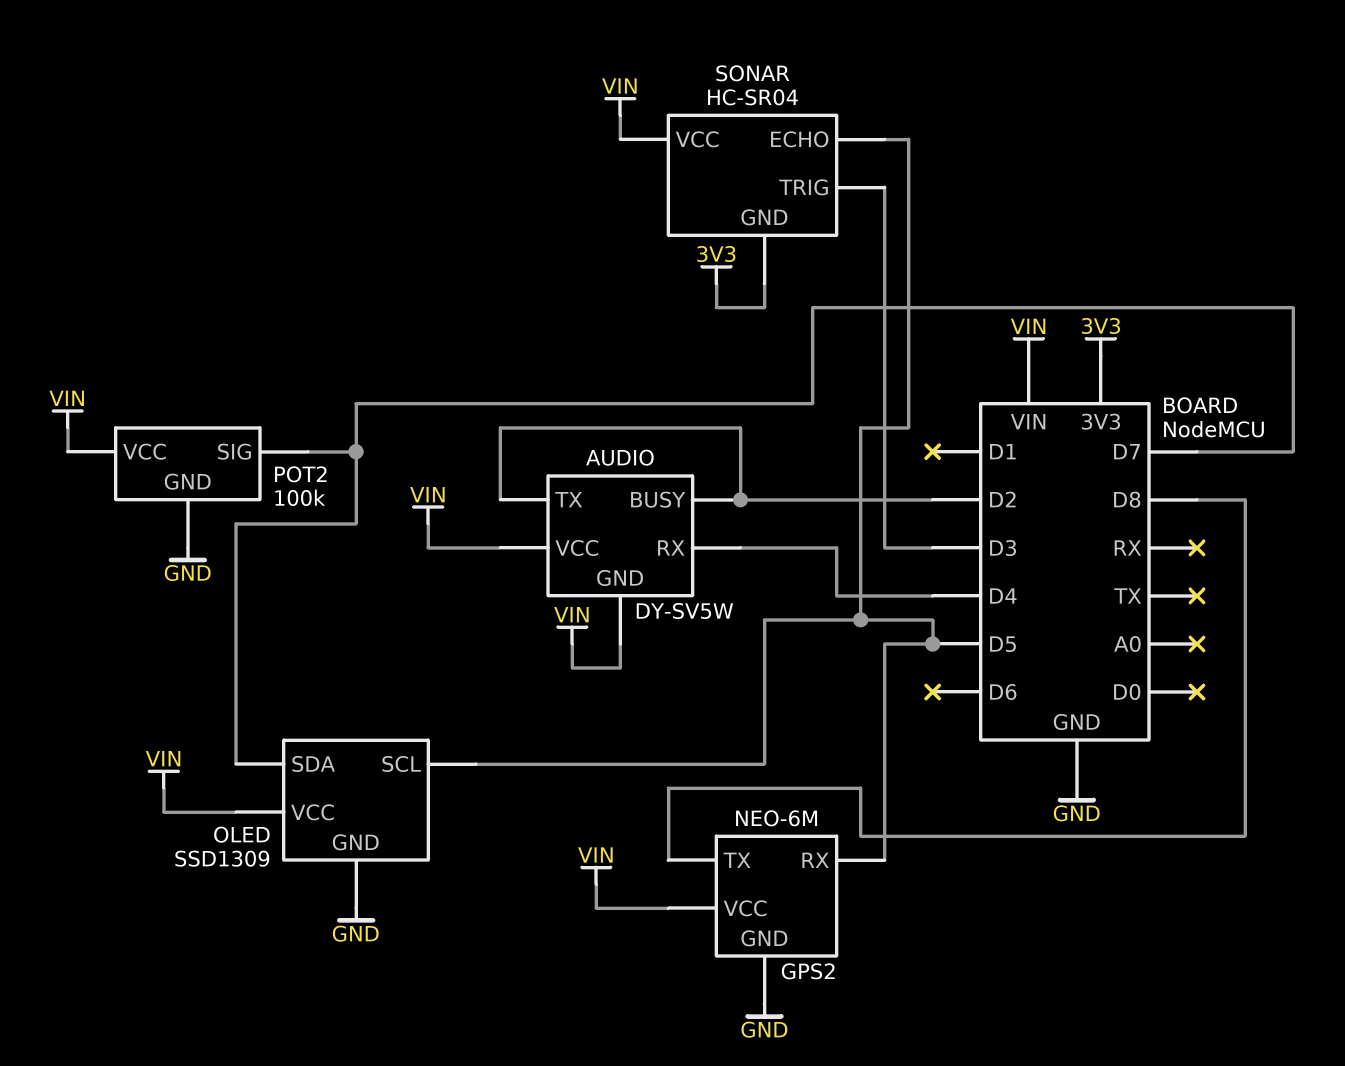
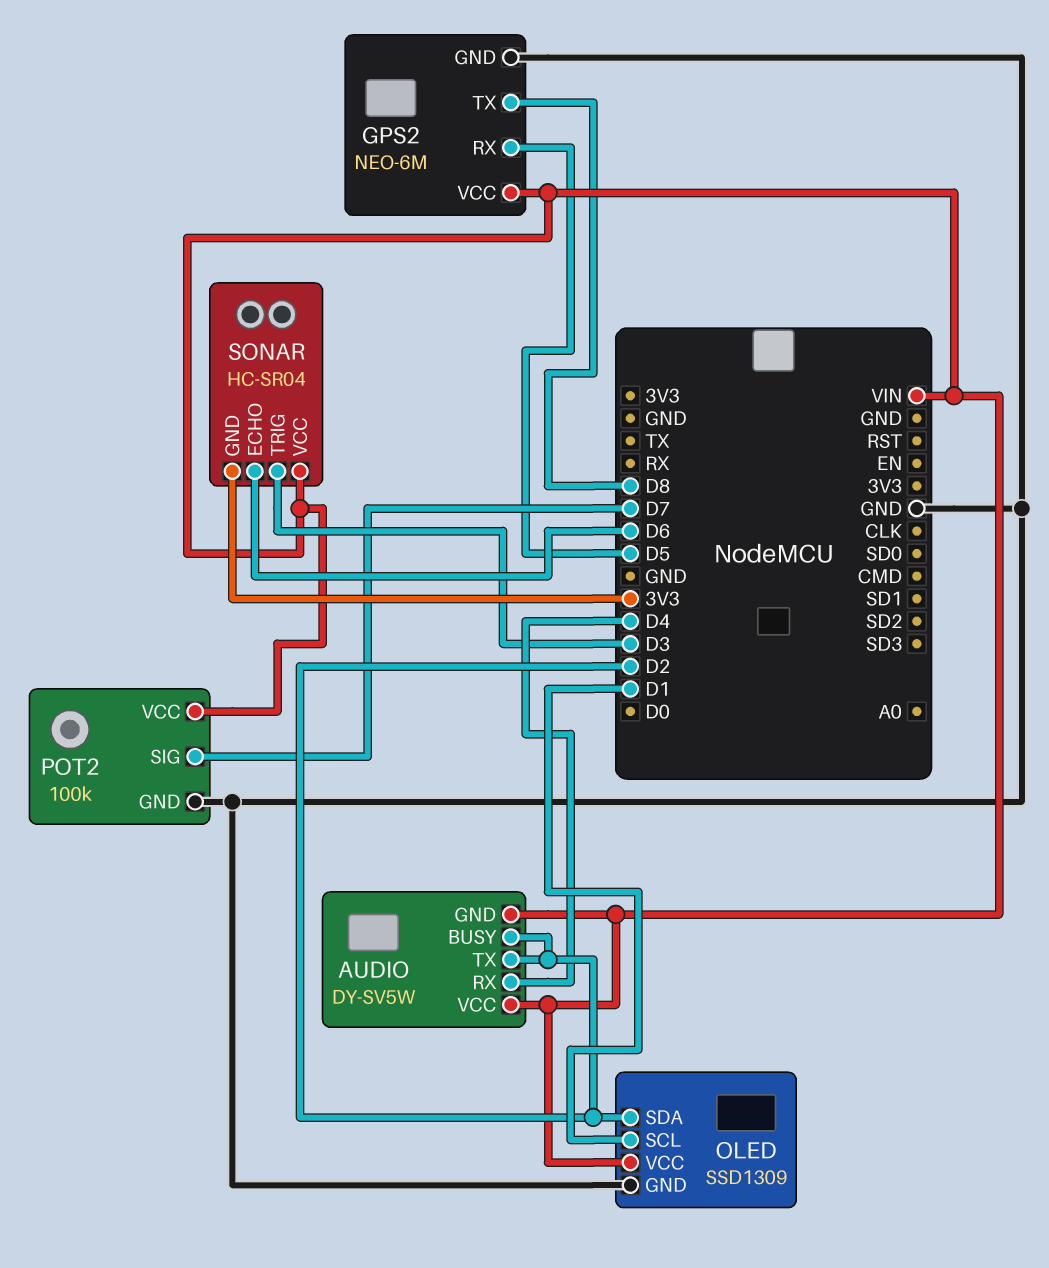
OLED pin SCL: D5 -> D1
OLED pin SDA: D7 -> D2
SONAR pin ECHO: D5 -> D6

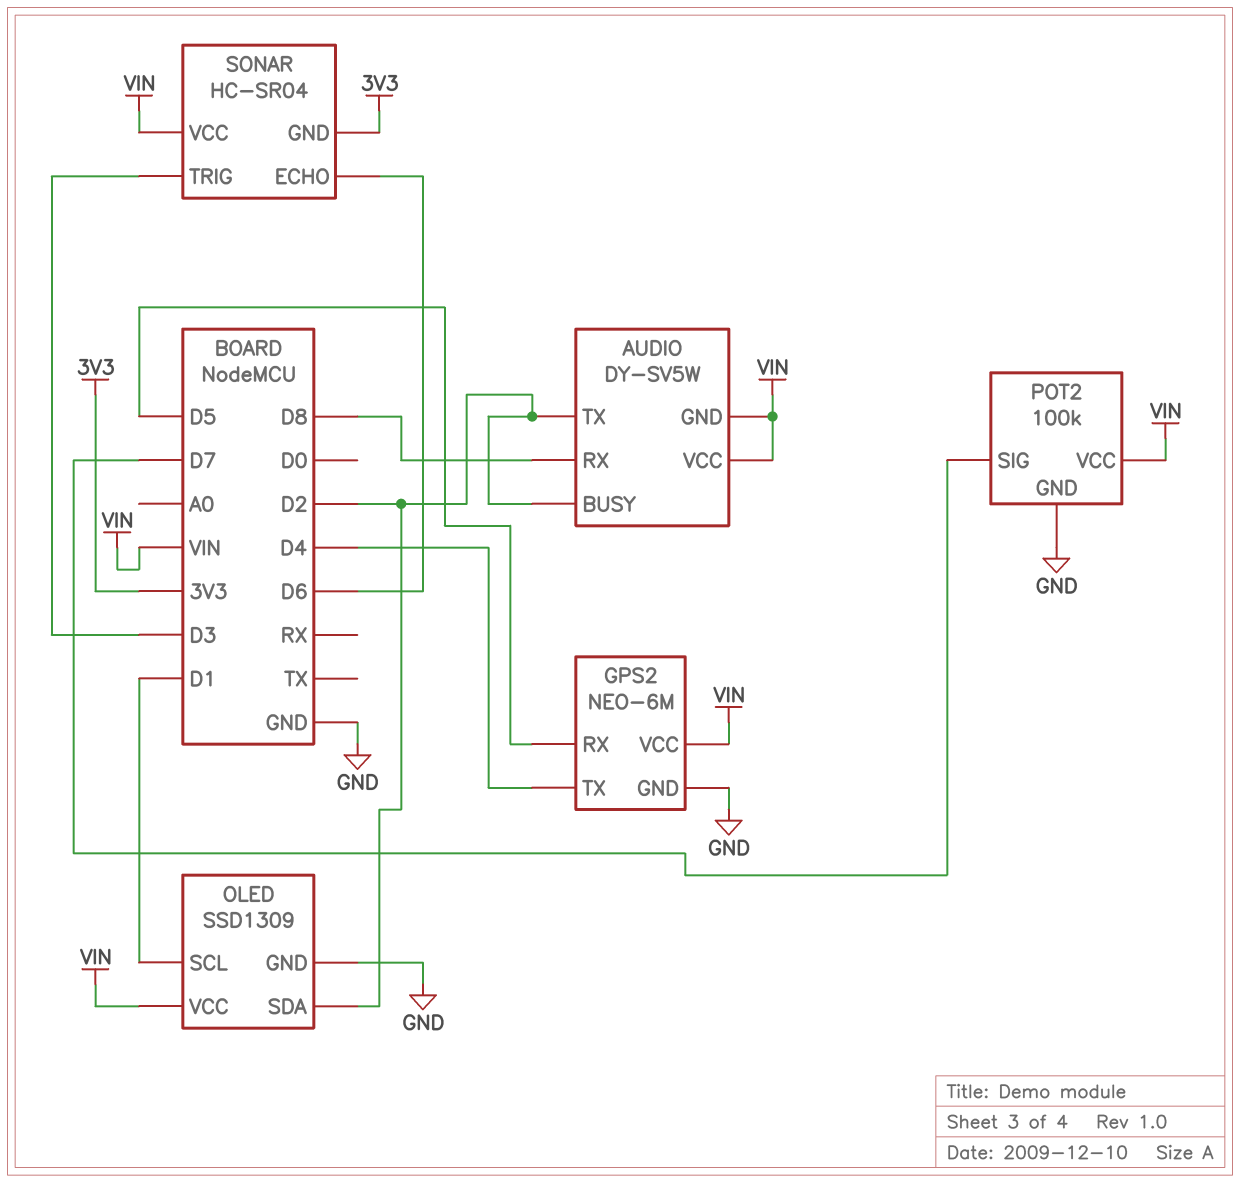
AUDIO pin RX: D4 -> D8
GPS2 pin TX: D8 -> D4

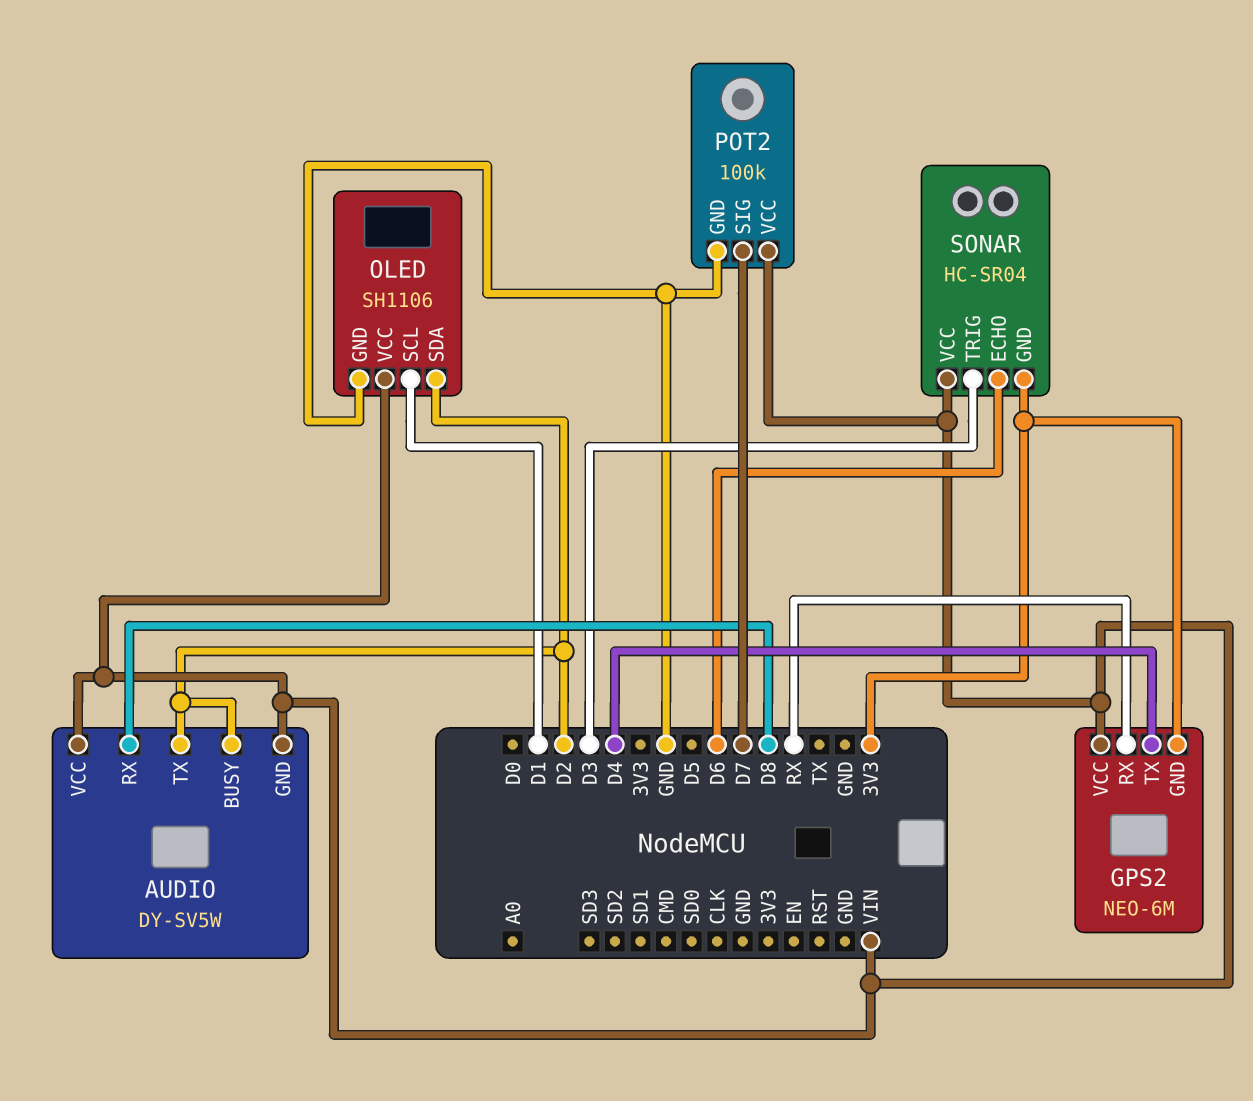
GPS2 pin GND: GND -> 3V3
GPS2 pin RX: D5 -> RX
OLED: SSD1309 -> SH1106

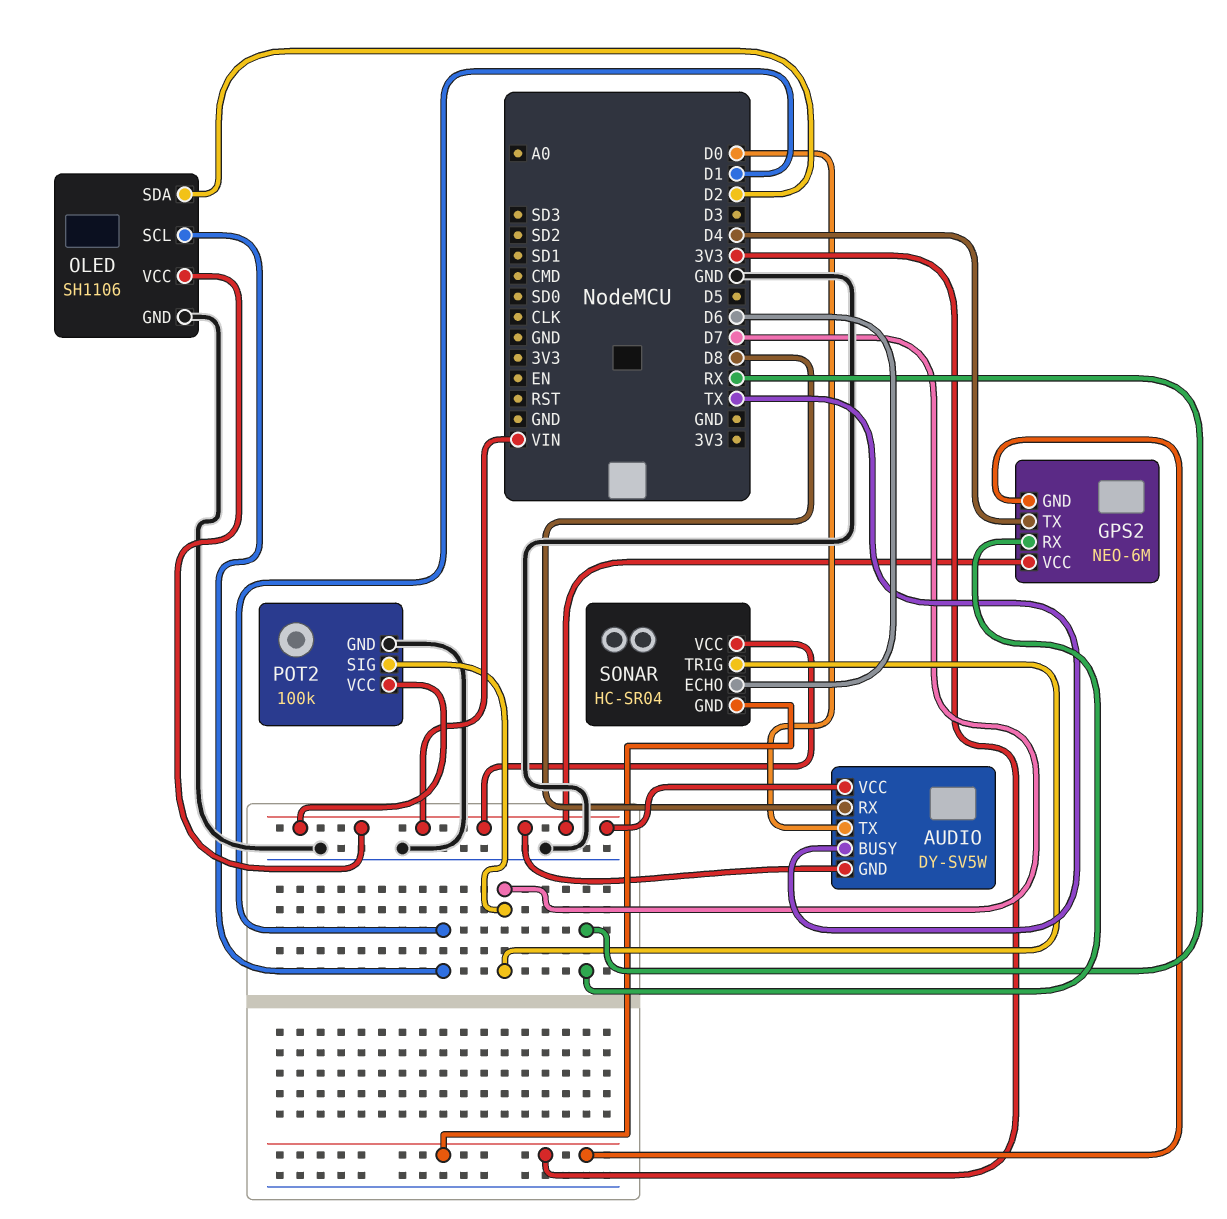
AUDIO pin BUSY: D2 -> TX
AUDIO pin TX: D2 -> D0
SONAR pin TRIG: D3 -> D7

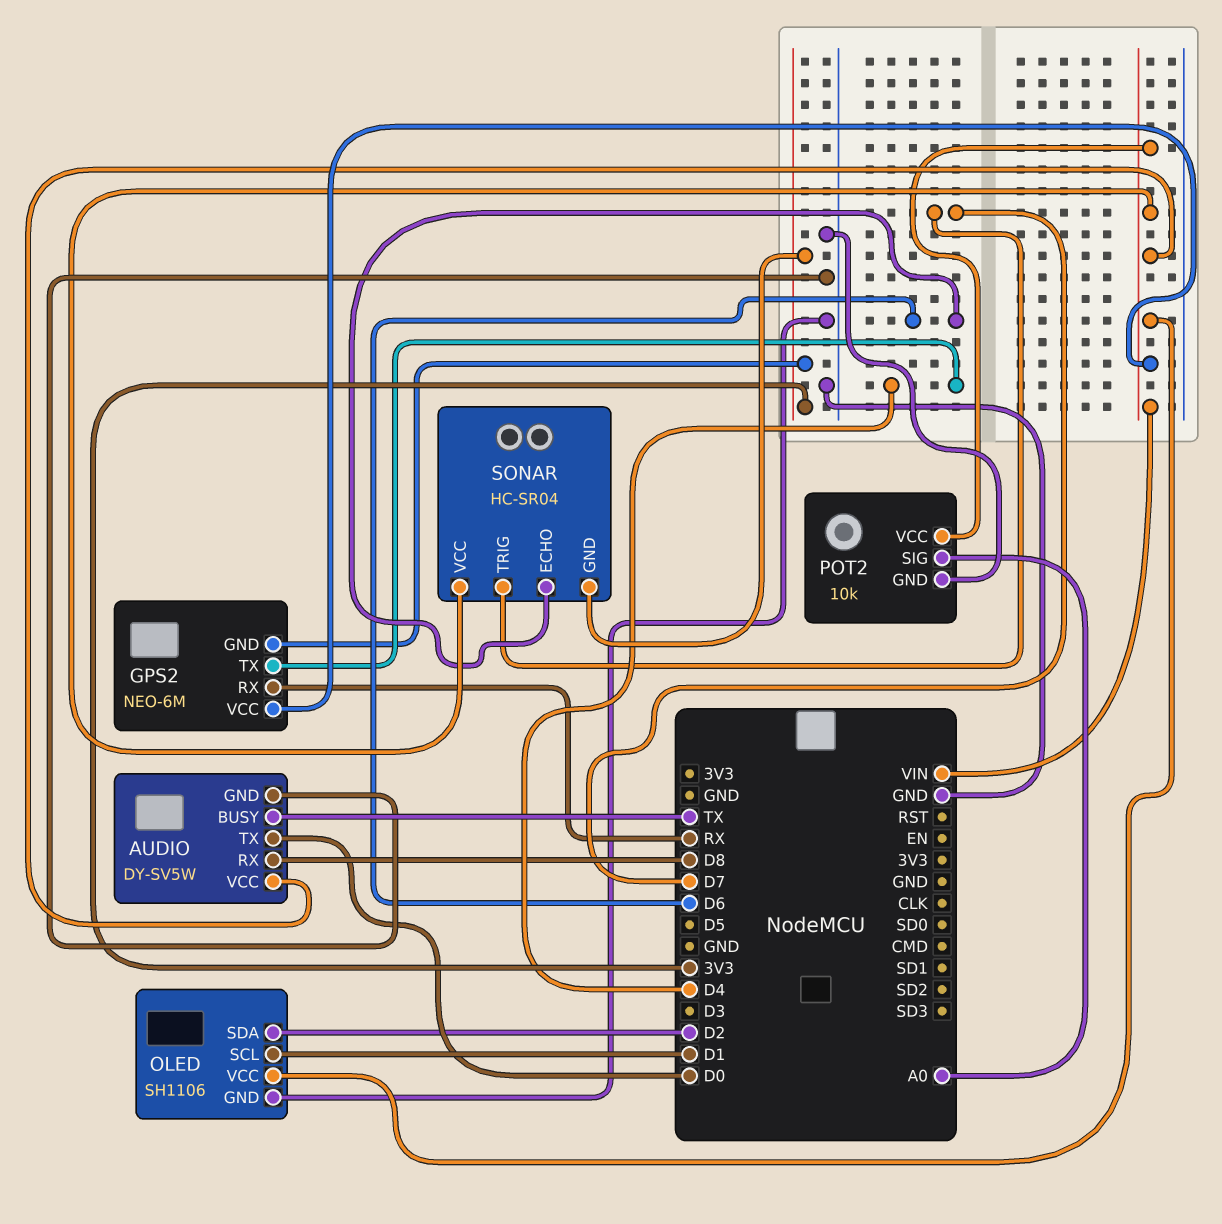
AUDIO pin GND: VIN -> GND
POT2: 100k -> 10k
POT2 pin SIG: D7 -> A0

